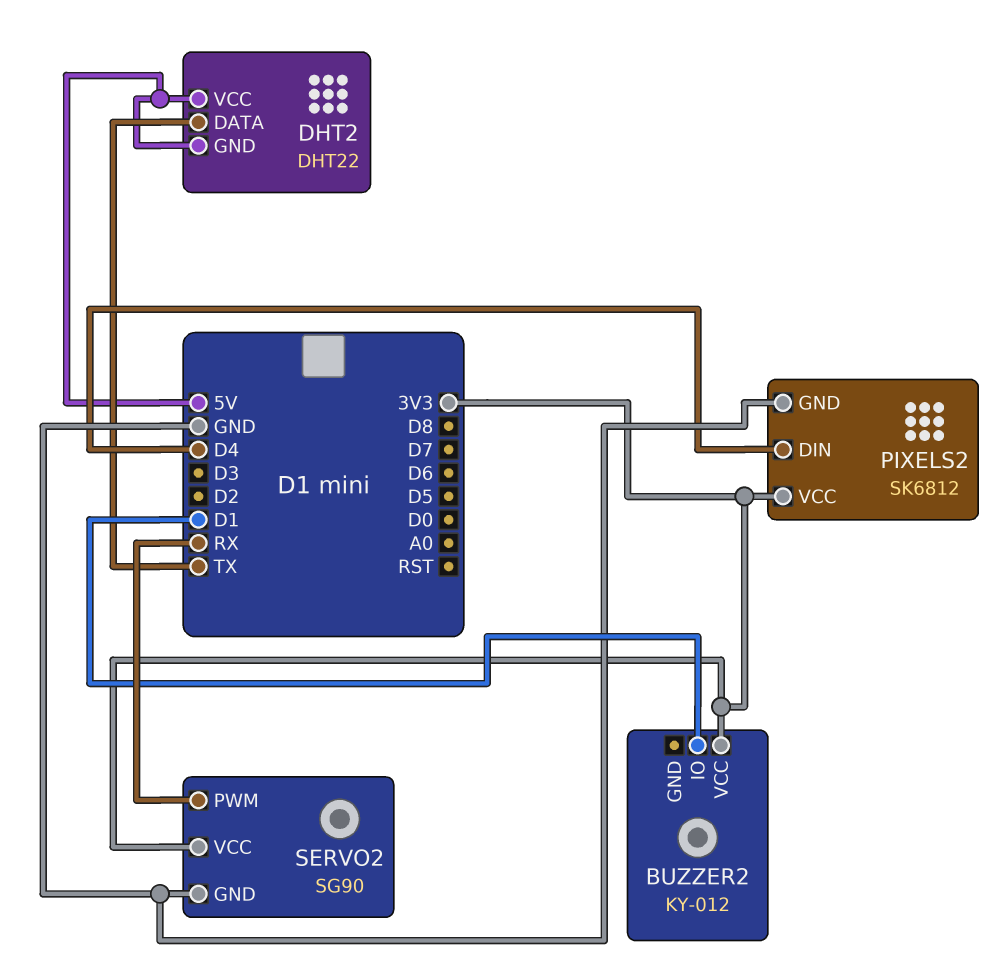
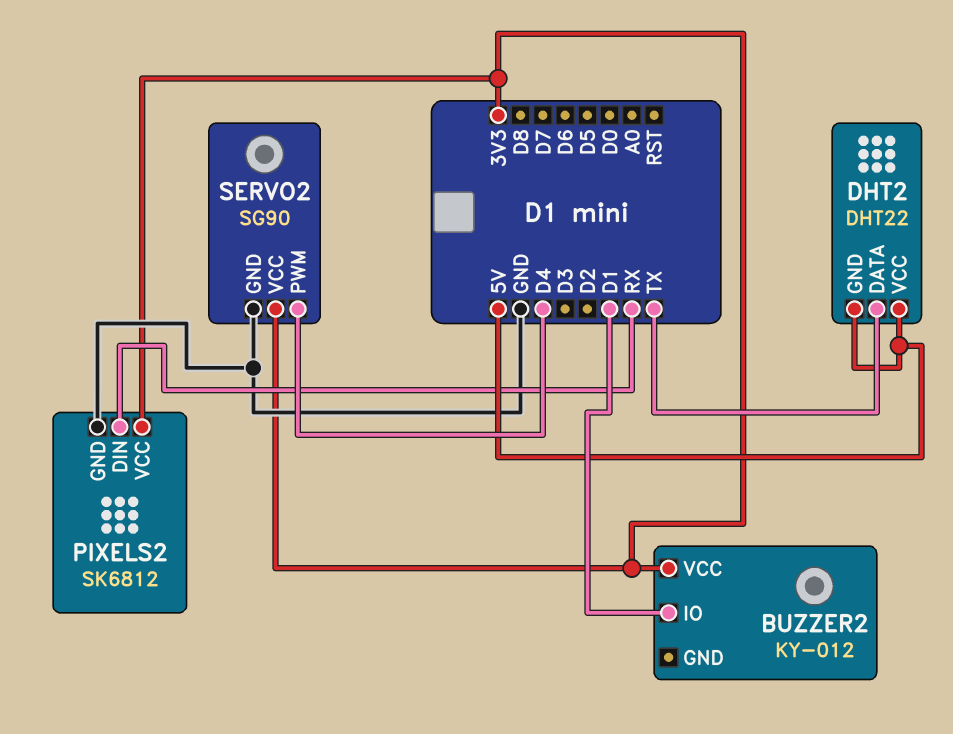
PIXELS2 pin DIN: D4 -> RX
SERVO2 pin PWM: RX -> D4

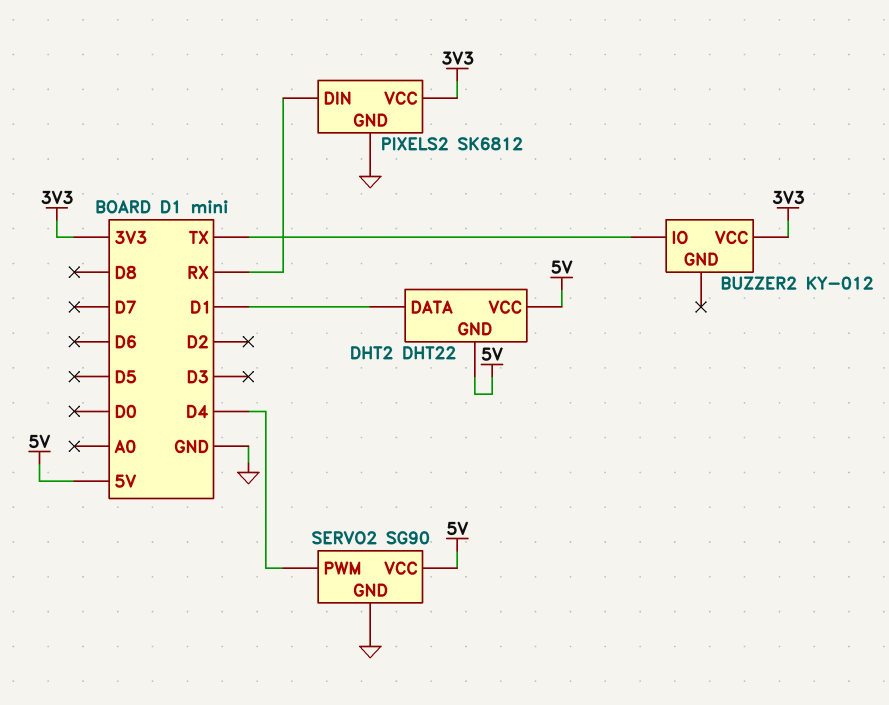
BUZZER2 pin IO: D1 -> TX
DHT2 pin DATA: TX -> D1
SERVO2 pin VCC: 3V3 -> 5V

